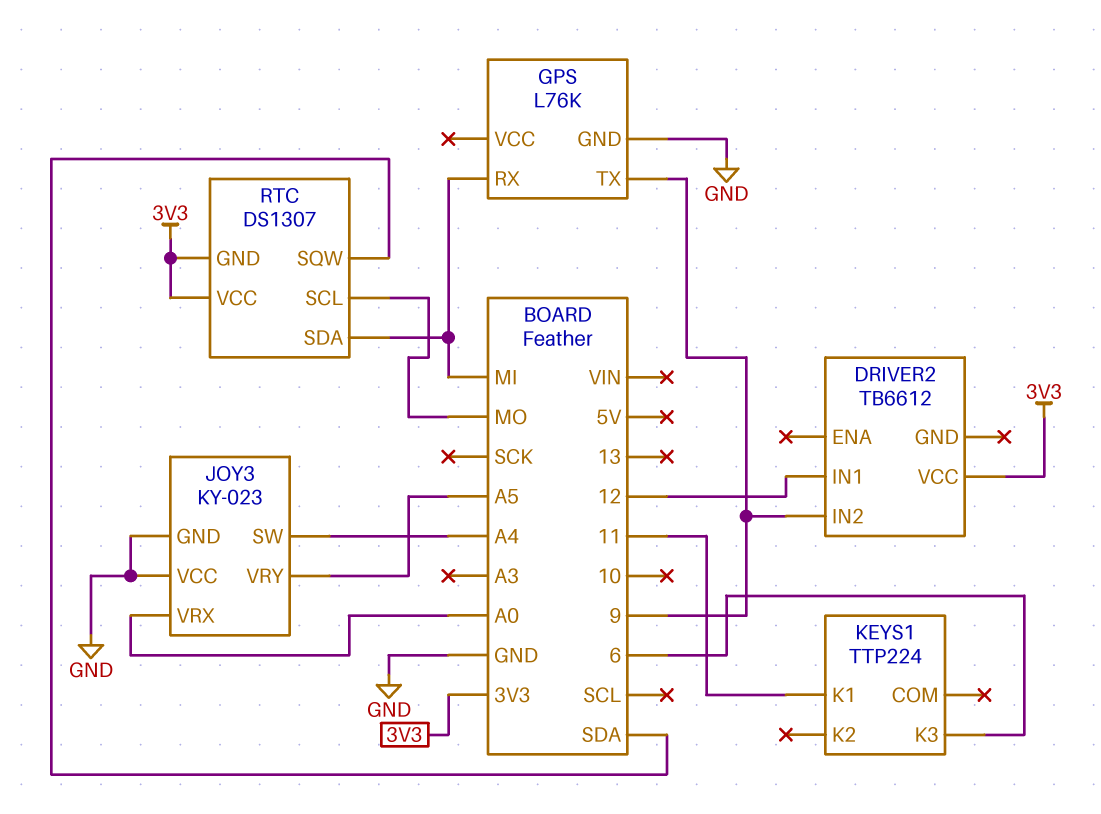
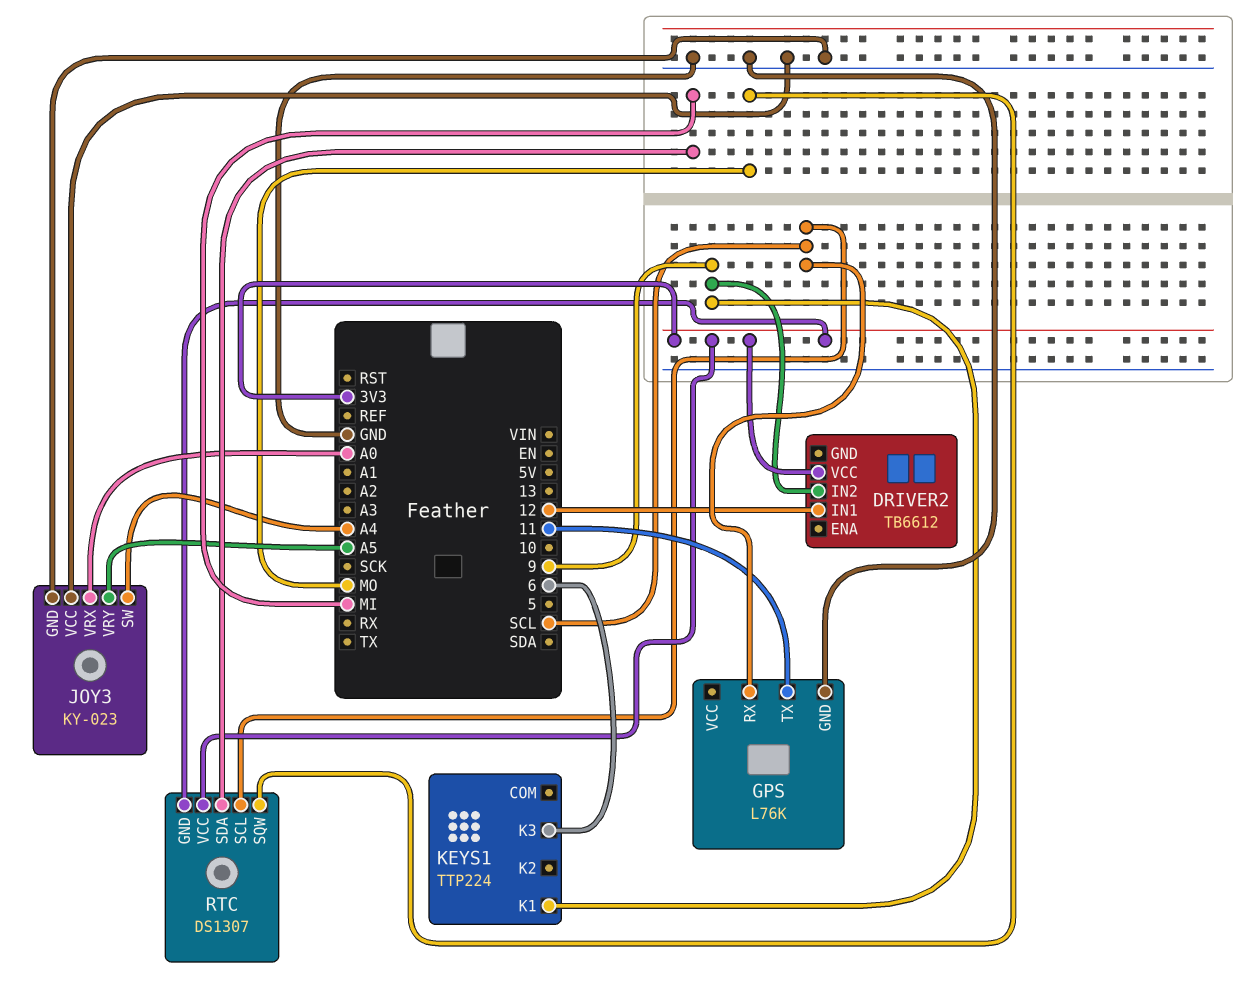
GPS pin RX: MI -> SCL
GPS pin TX: 9 -> 11
KEYS1 pin K1: 11 -> 9
RTC pin SCL: MO -> SCL
RTC pin SQW: SDA -> MO

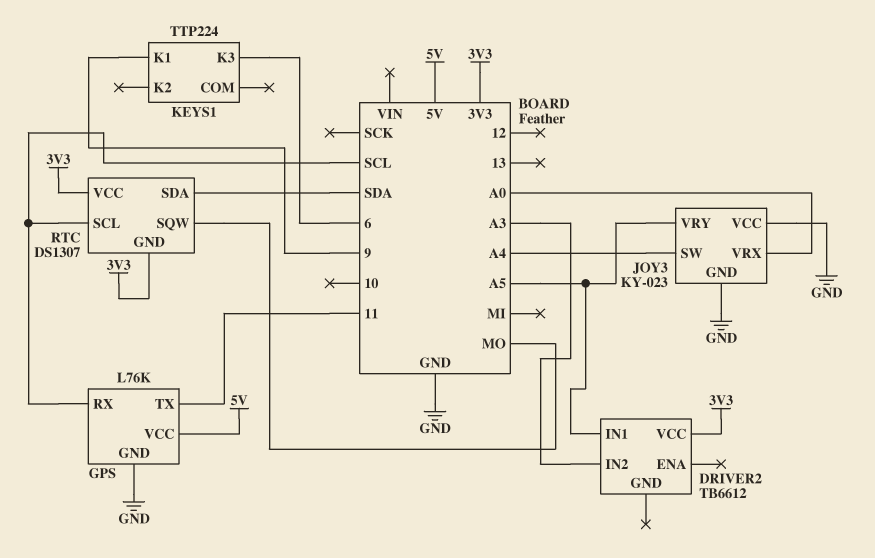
DRIVER2 pin IN1: 12 -> A5
DRIVER2 pin IN2: 9 -> A3
GPS pin VCC: none -> 5V
RTC pin SDA: MI -> SDA

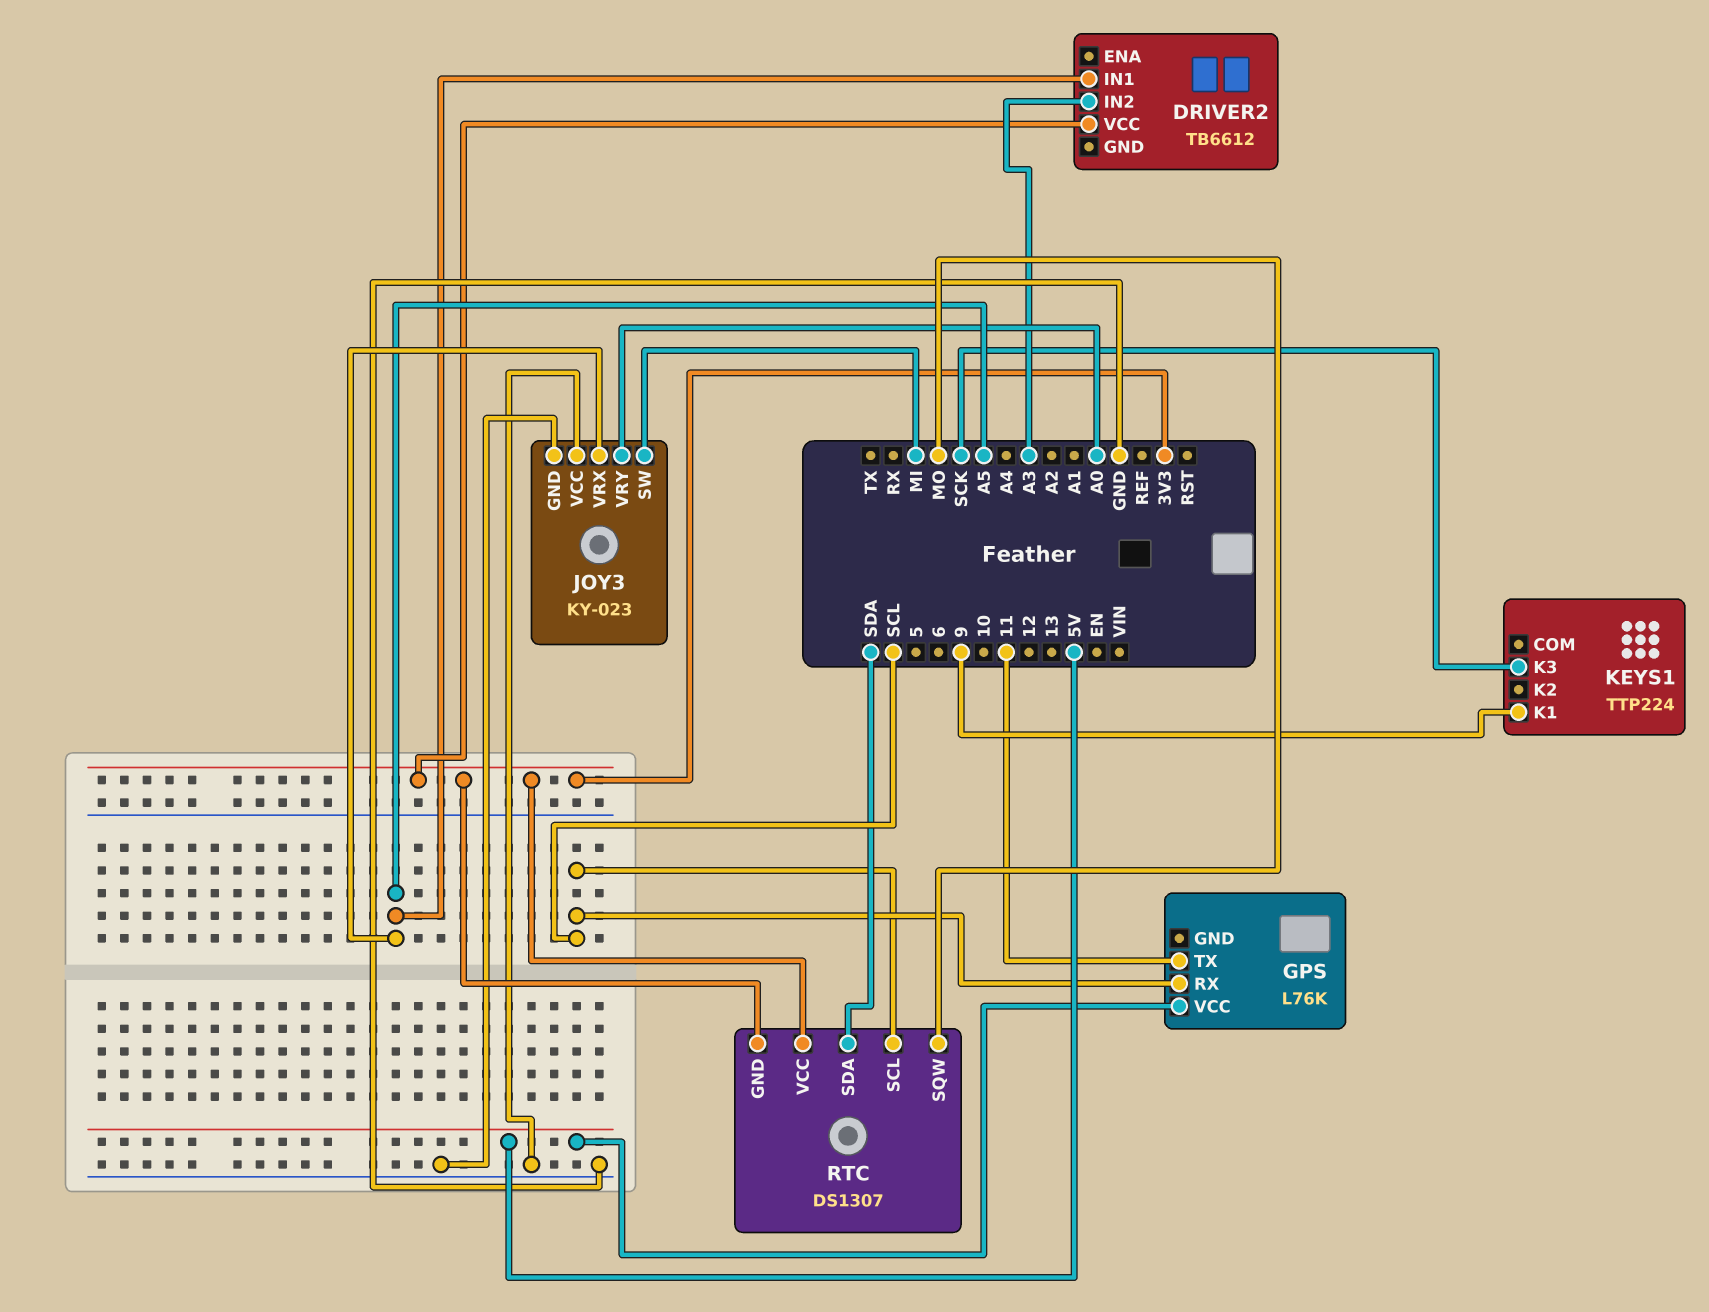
GPS pin GND: GND -> none
JOY3 pin SW: A4 -> MI
JOY3 pin VRX: A0 -> A5
JOY3 pin VRY: A5 -> A0
KEYS1 pin K3: 6 -> SCK

